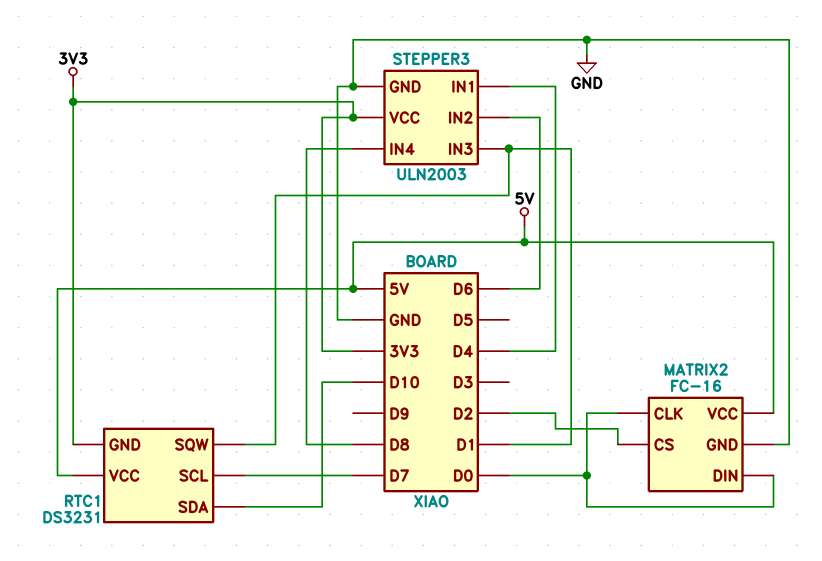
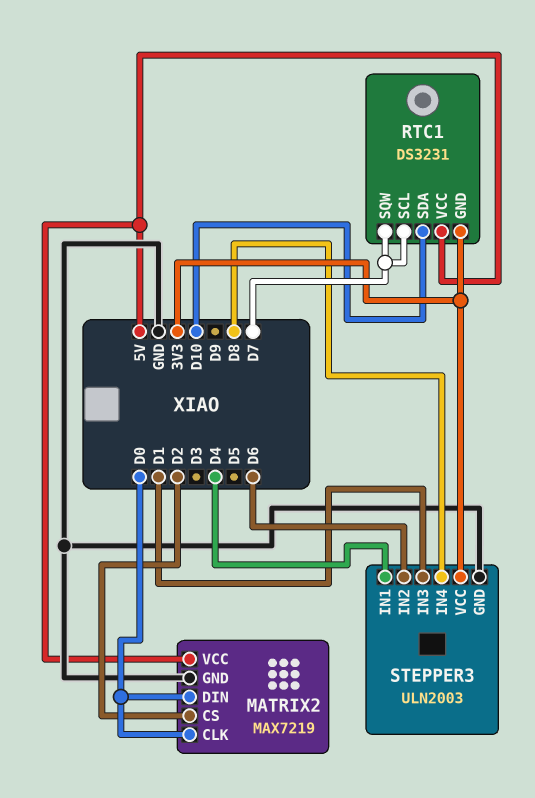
MATRIX2: FC-16 -> MAX7219
RTC1 pin SQW: D1 -> D7

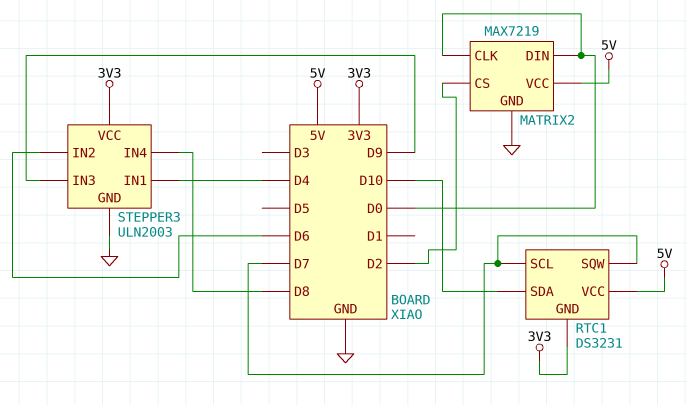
STEPPER3 pin IN3: D1 -> D9

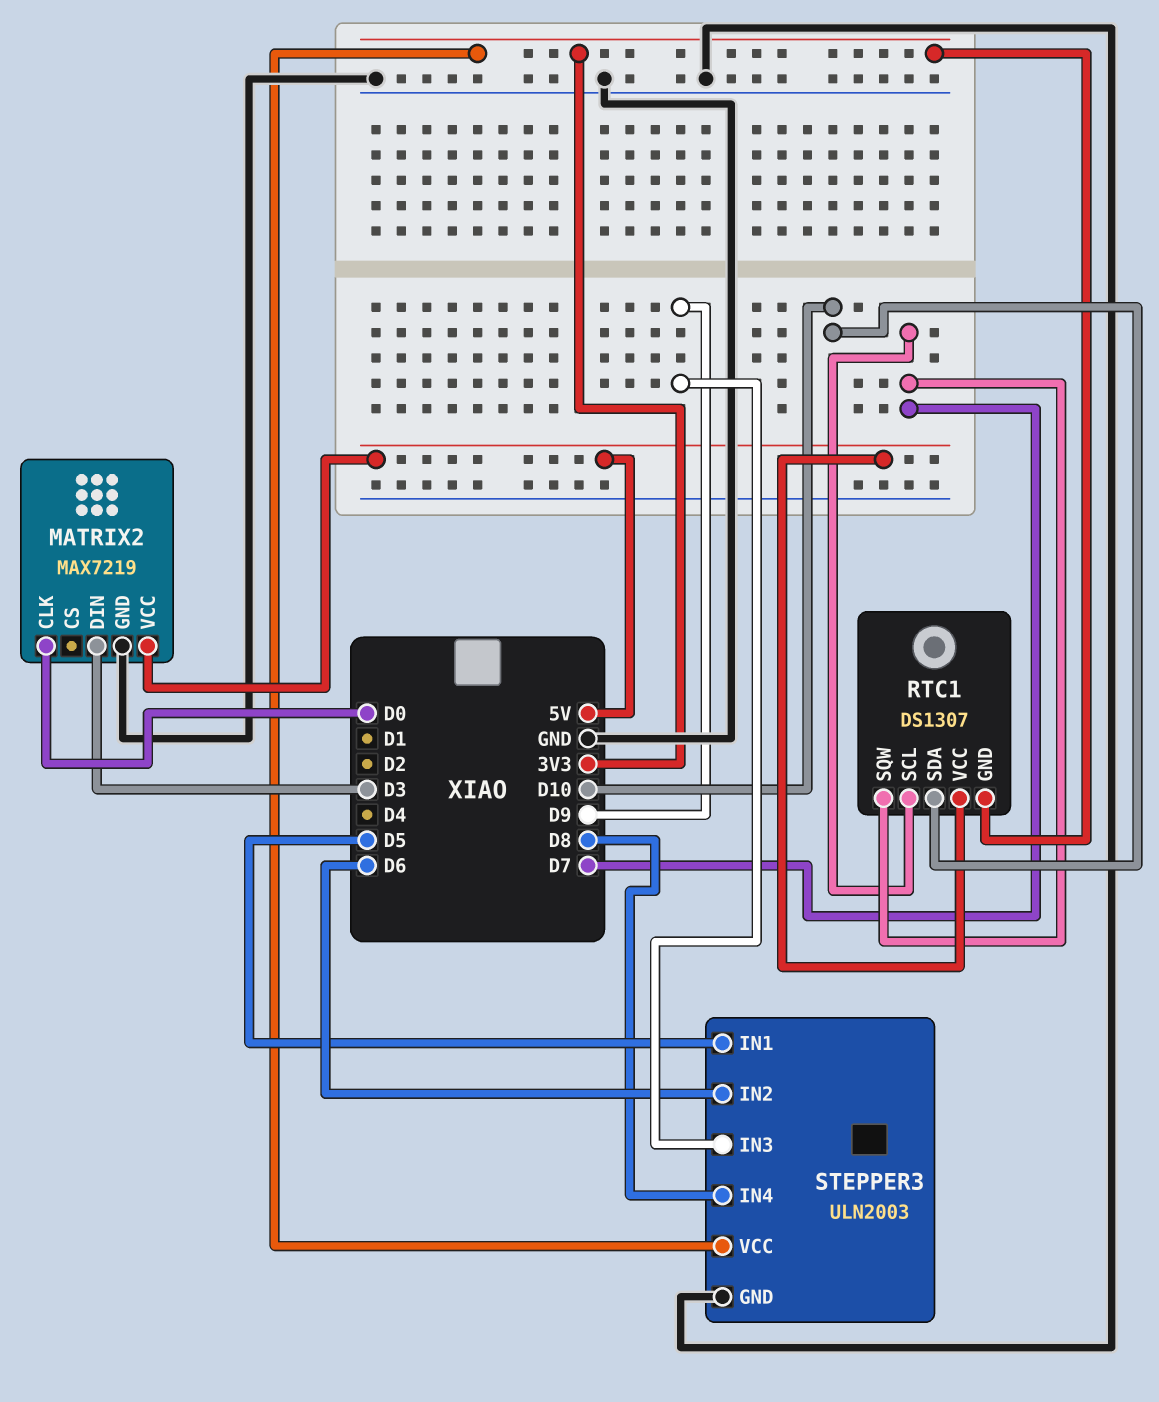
MATRIX2 pin CS: D2 -> none
MATRIX2 pin DIN: D0 -> D3
RTC1: DS3231 -> DS1307
STEPPER3 pin IN1: D4 -> D5

